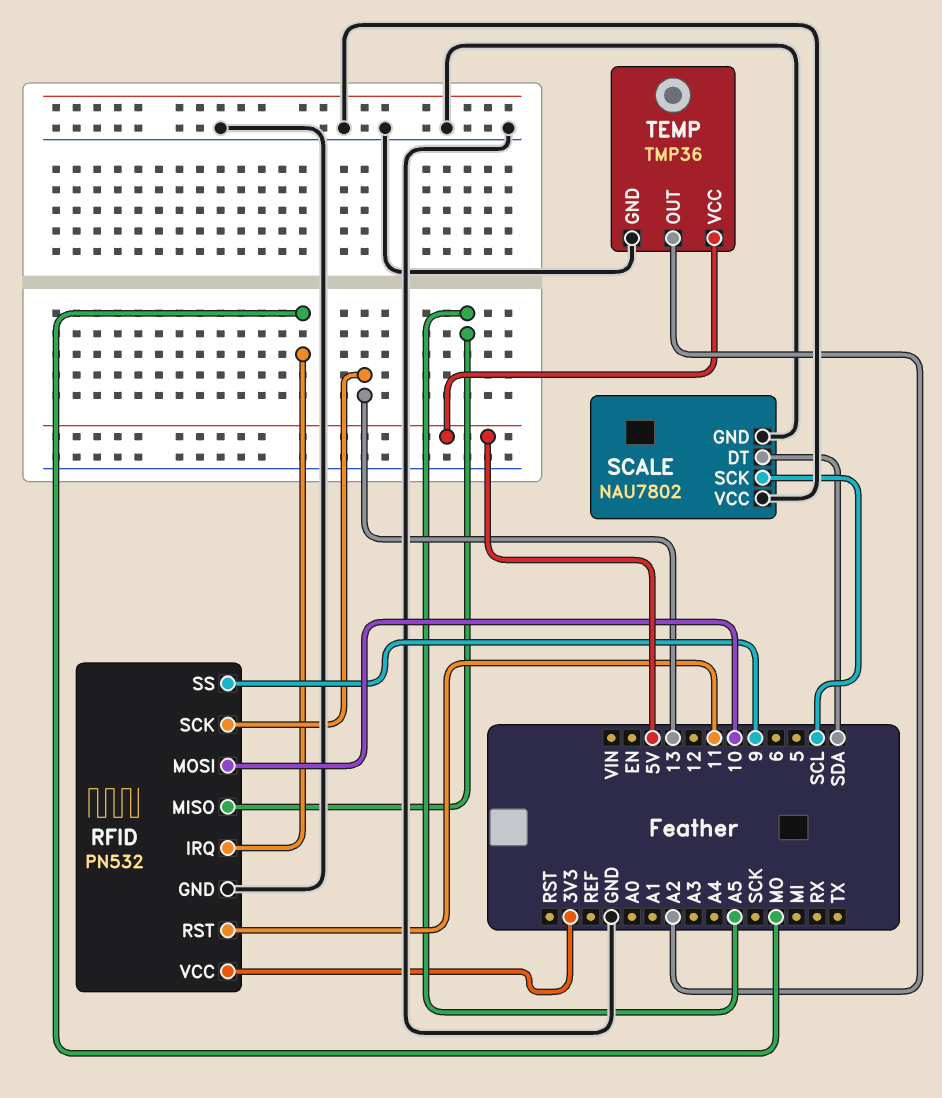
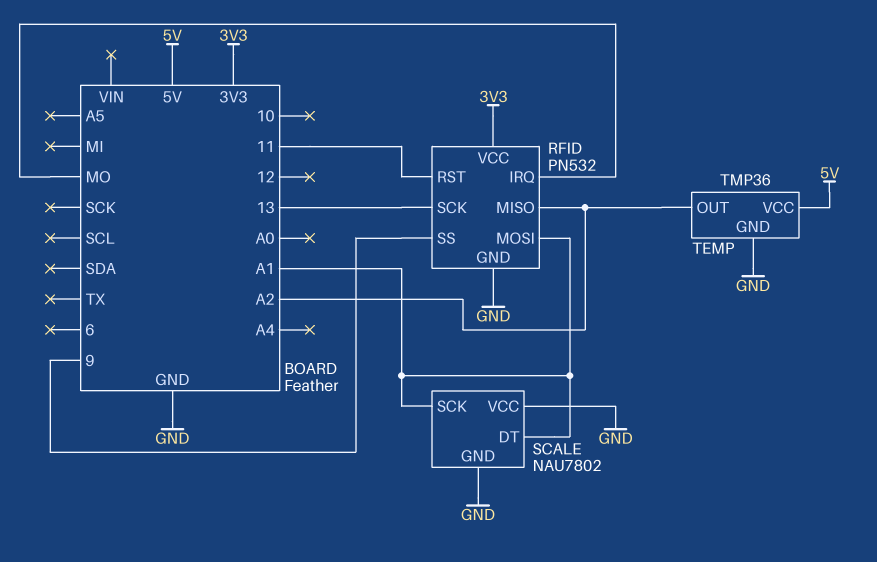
RFID pin MISO: A5 -> A2
RFID pin MOSI: 10 -> A1
SCALE pin DT: SDA -> A1
SCALE pin SCK: SCL -> A1

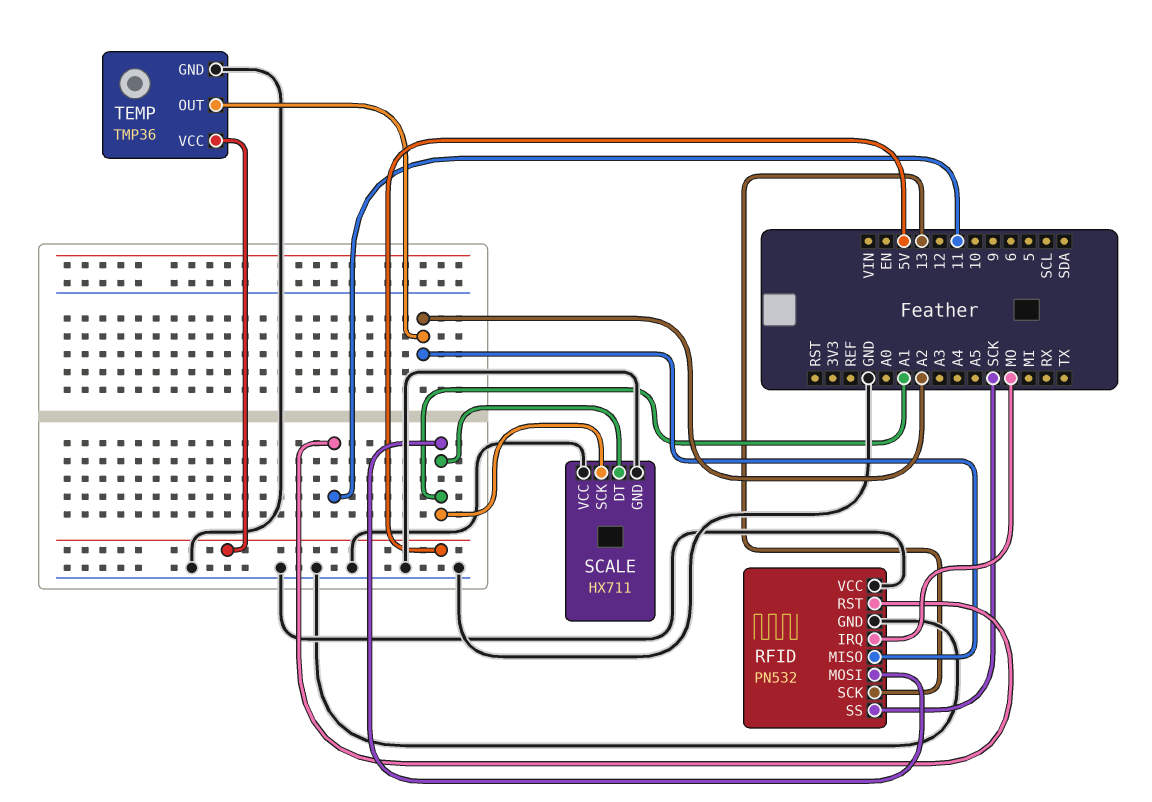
RFID pin SS: 9 -> SCK
RFID pin VCC: 3V3 -> GND
SCALE: NAU7802 -> HX711

